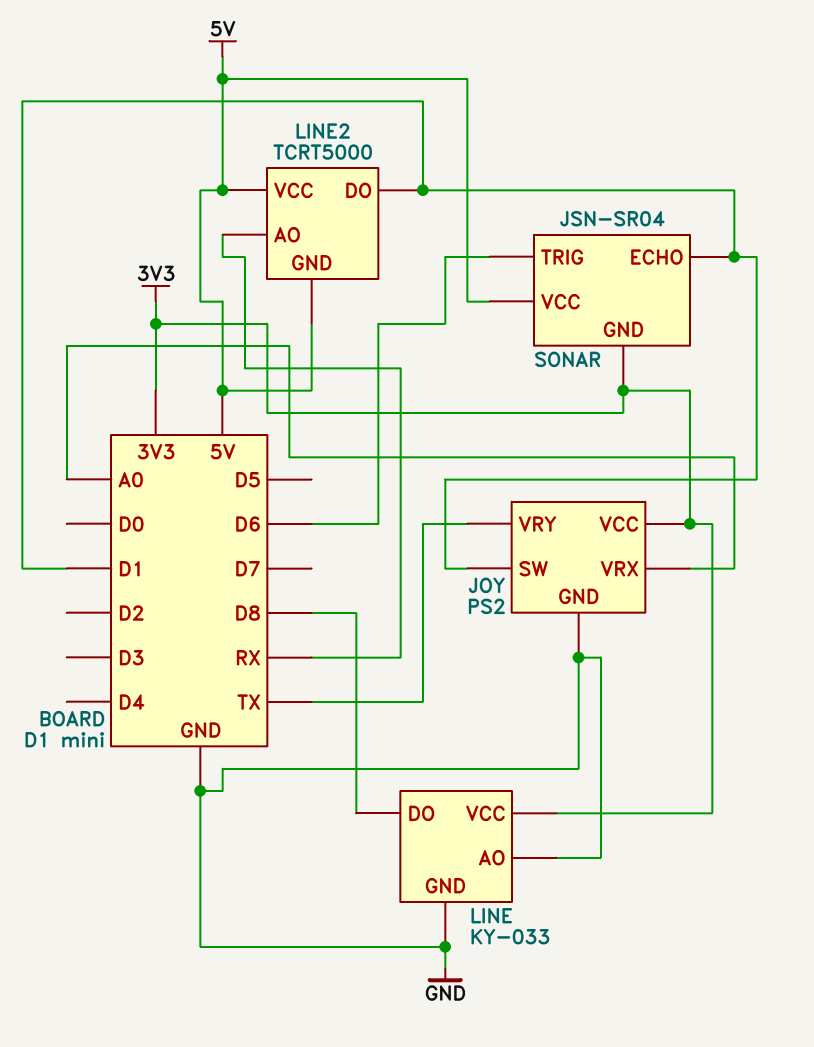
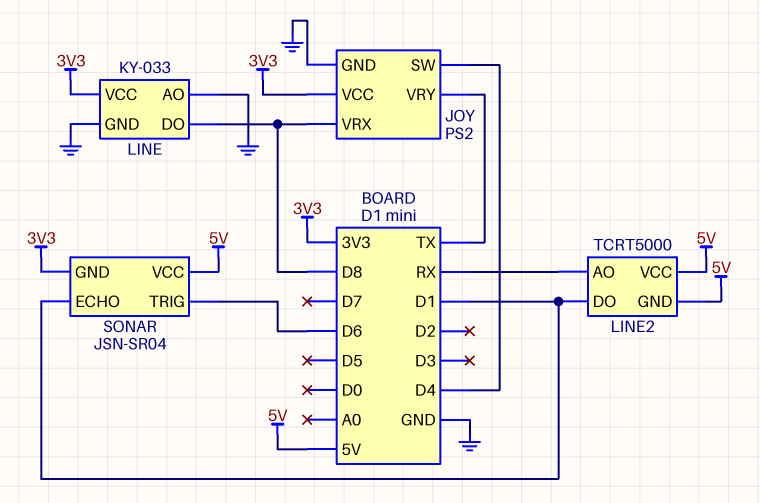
JOY pin SW: D1 -> D4
JOY pin VRX: A0 -> D8

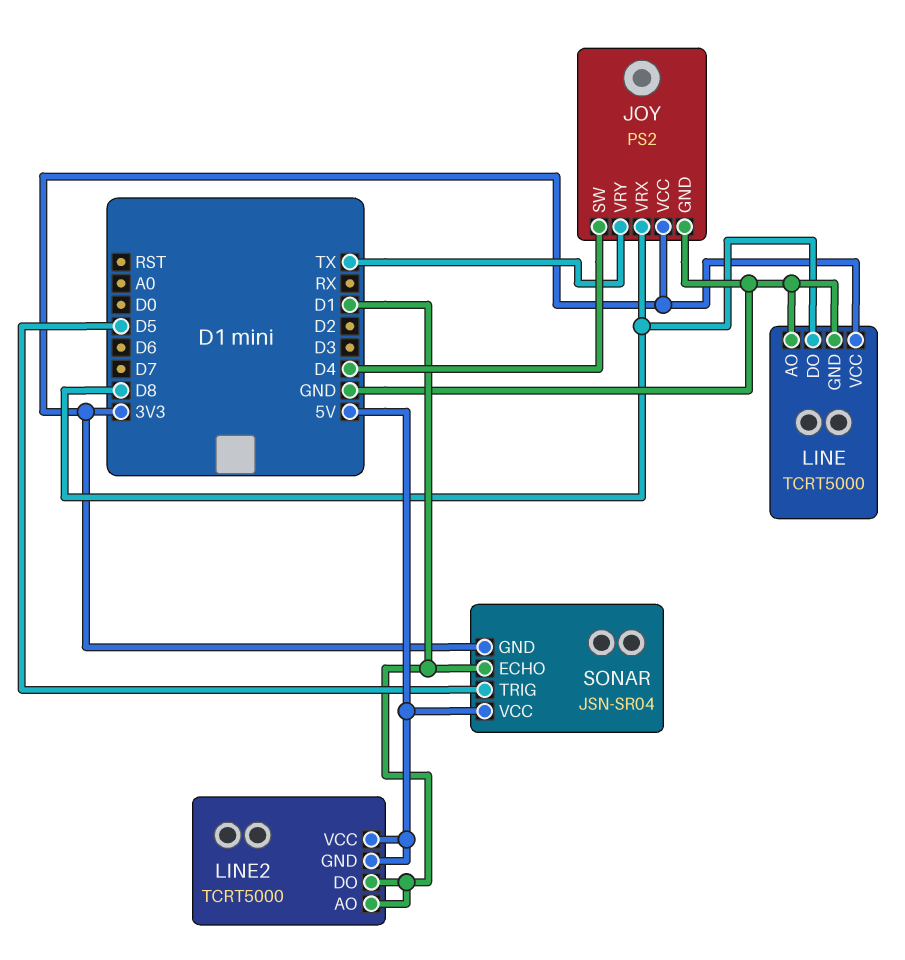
LINE: KY-033 -> TCRT5000
LINE2 pin AO: RX -> D1
SONAR pin TRIG: D6 -> D5

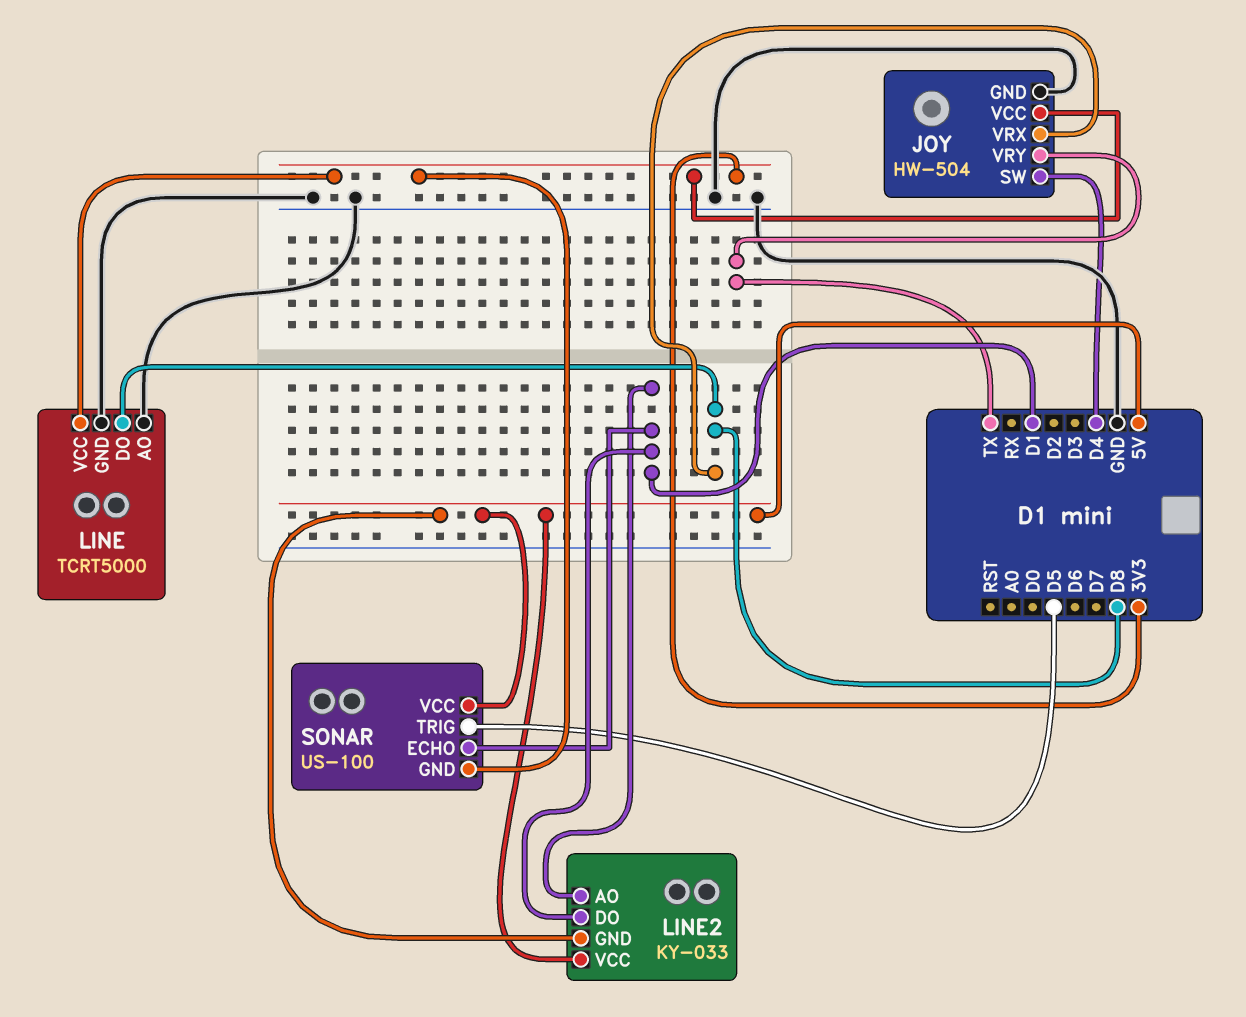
JOY: PS2 -> HW-504
LINE2: TCRT5000 -> KY-033
SONAR: JSN-SR04 -> US-100

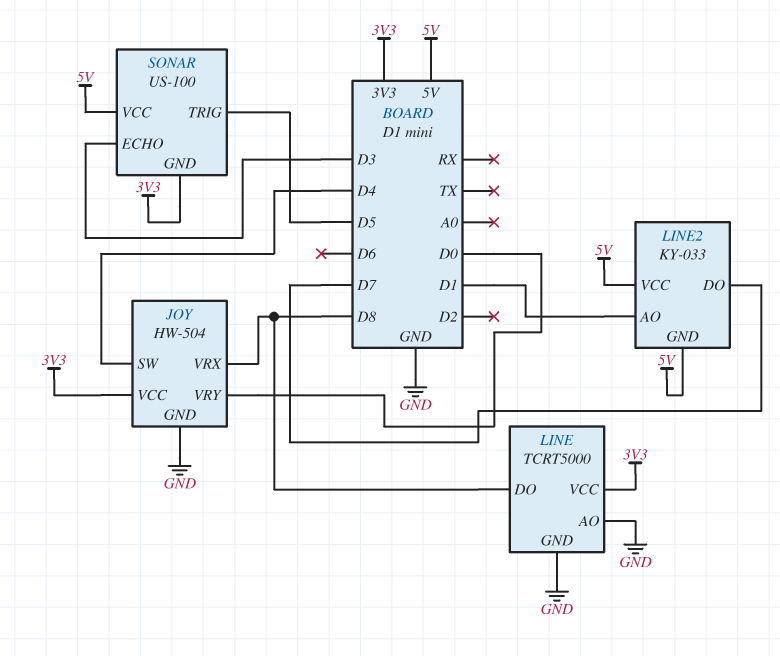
JOY pin VRY: TX -> D0
LINE2 pin DO: D1 -> D7
SONAR pin ECHO: D1 -> D3

